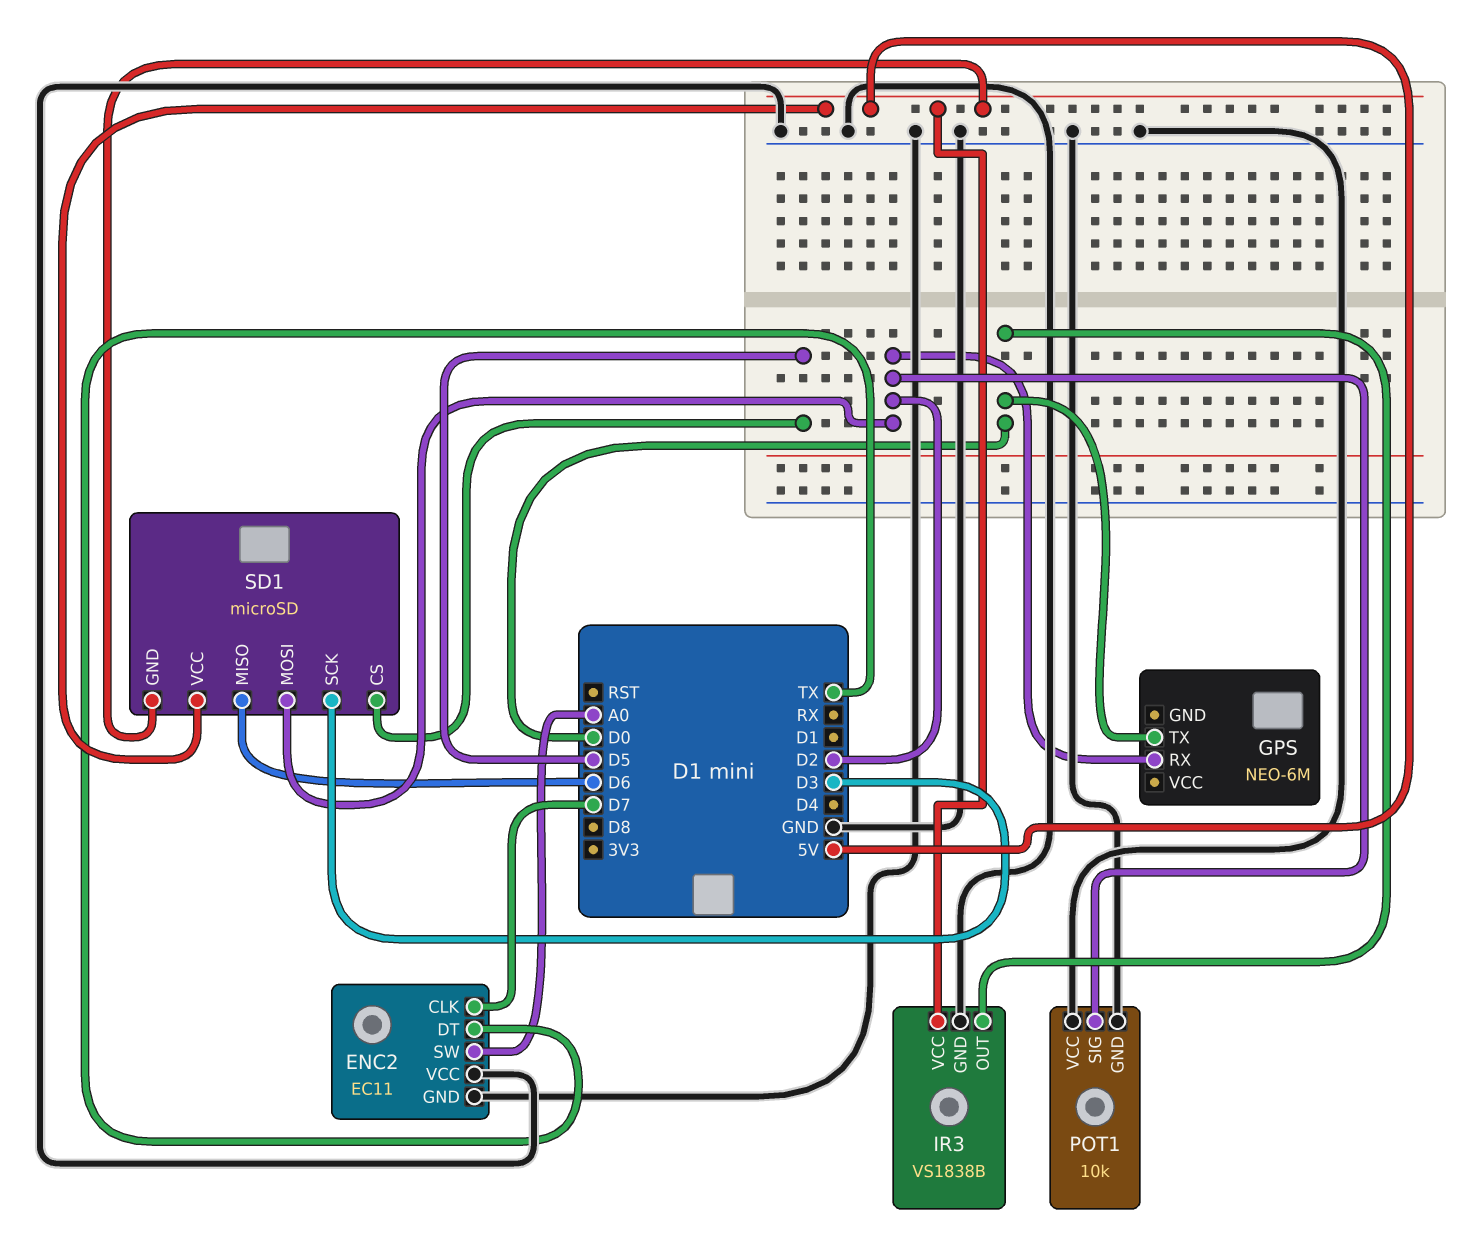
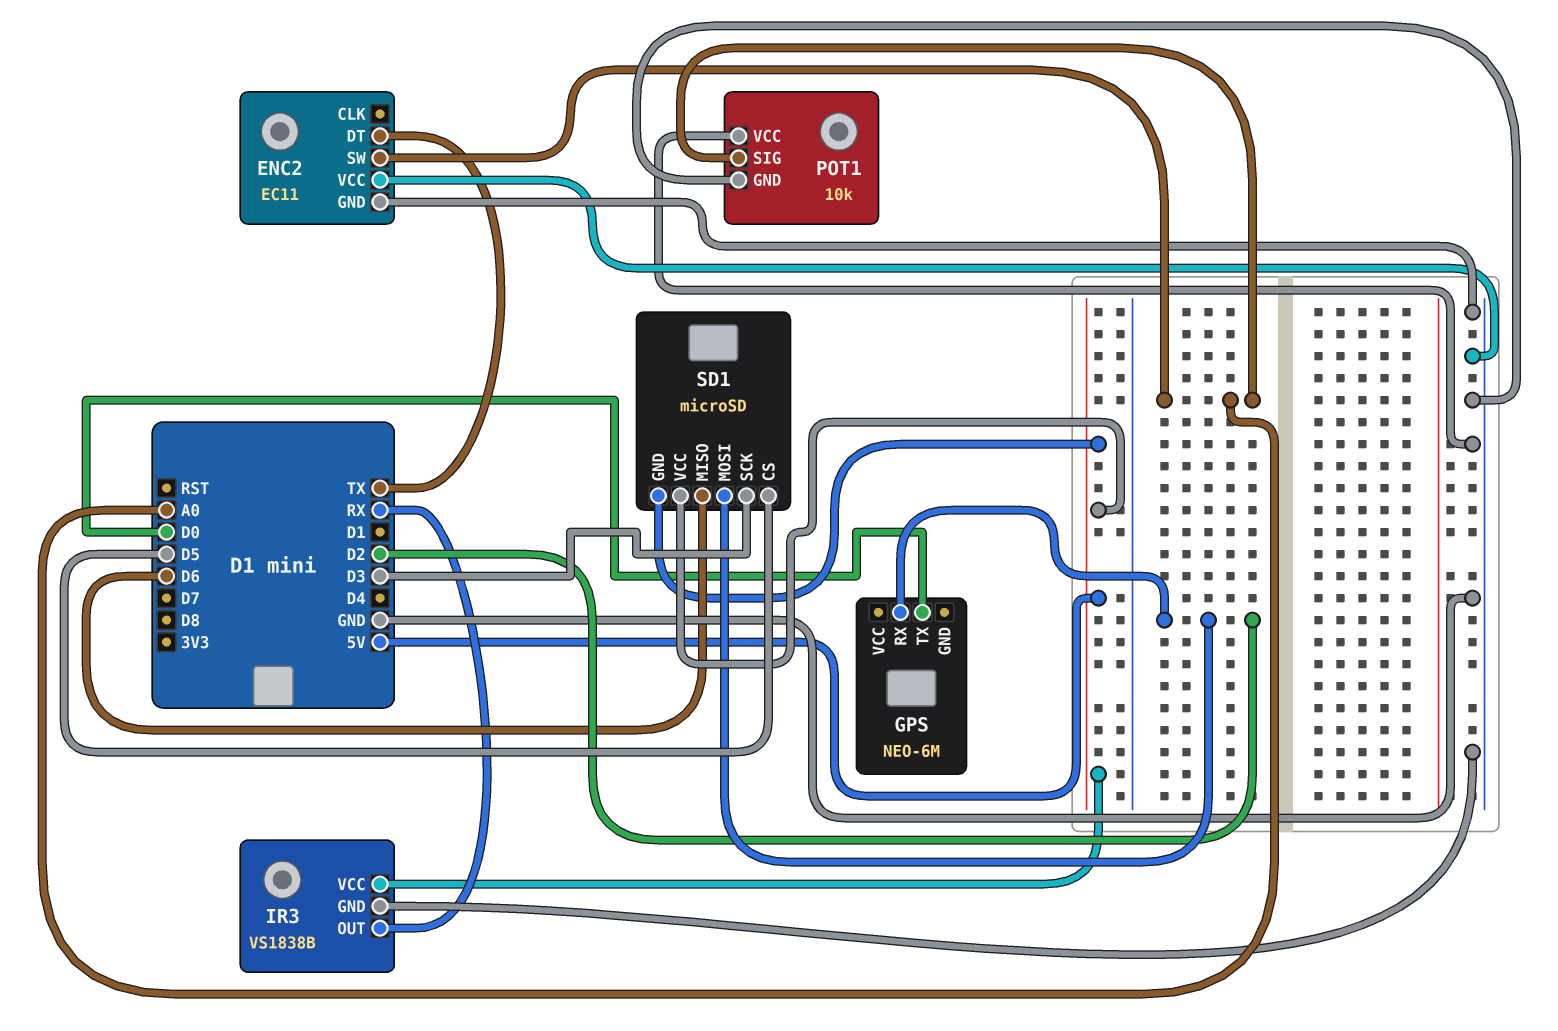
ENC2 pin CLK: D7 -> none
IR3 pin OUT: D0 -> RX
POT1 pin SIG: D2 -> A0

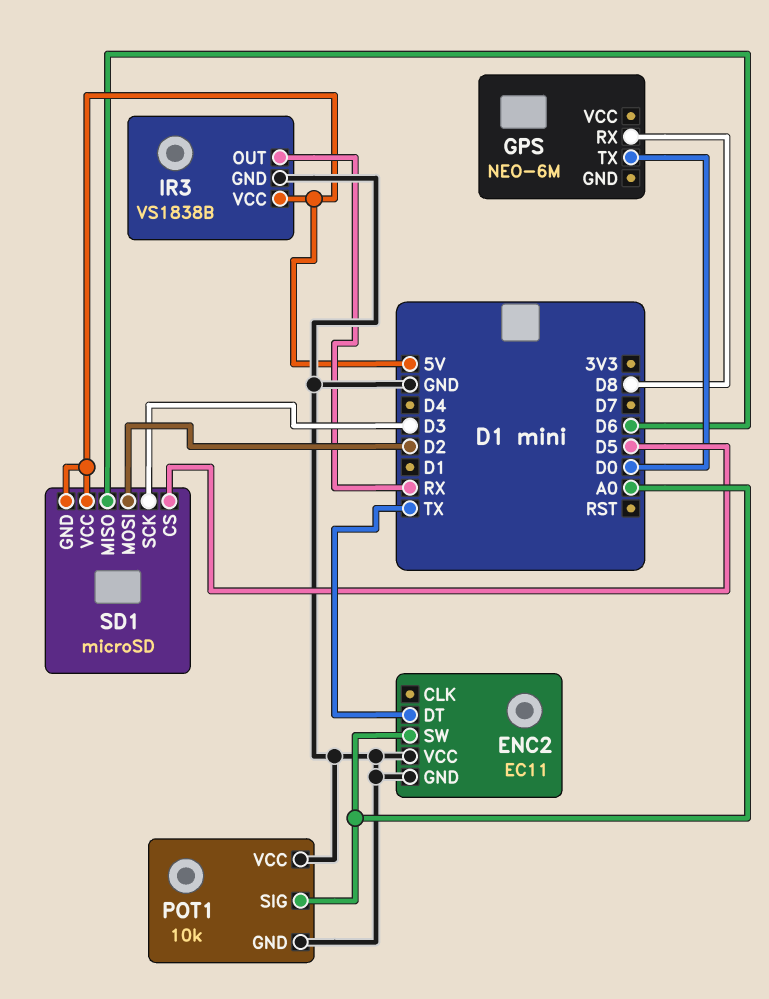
GPS pin RX: D2 -> D8

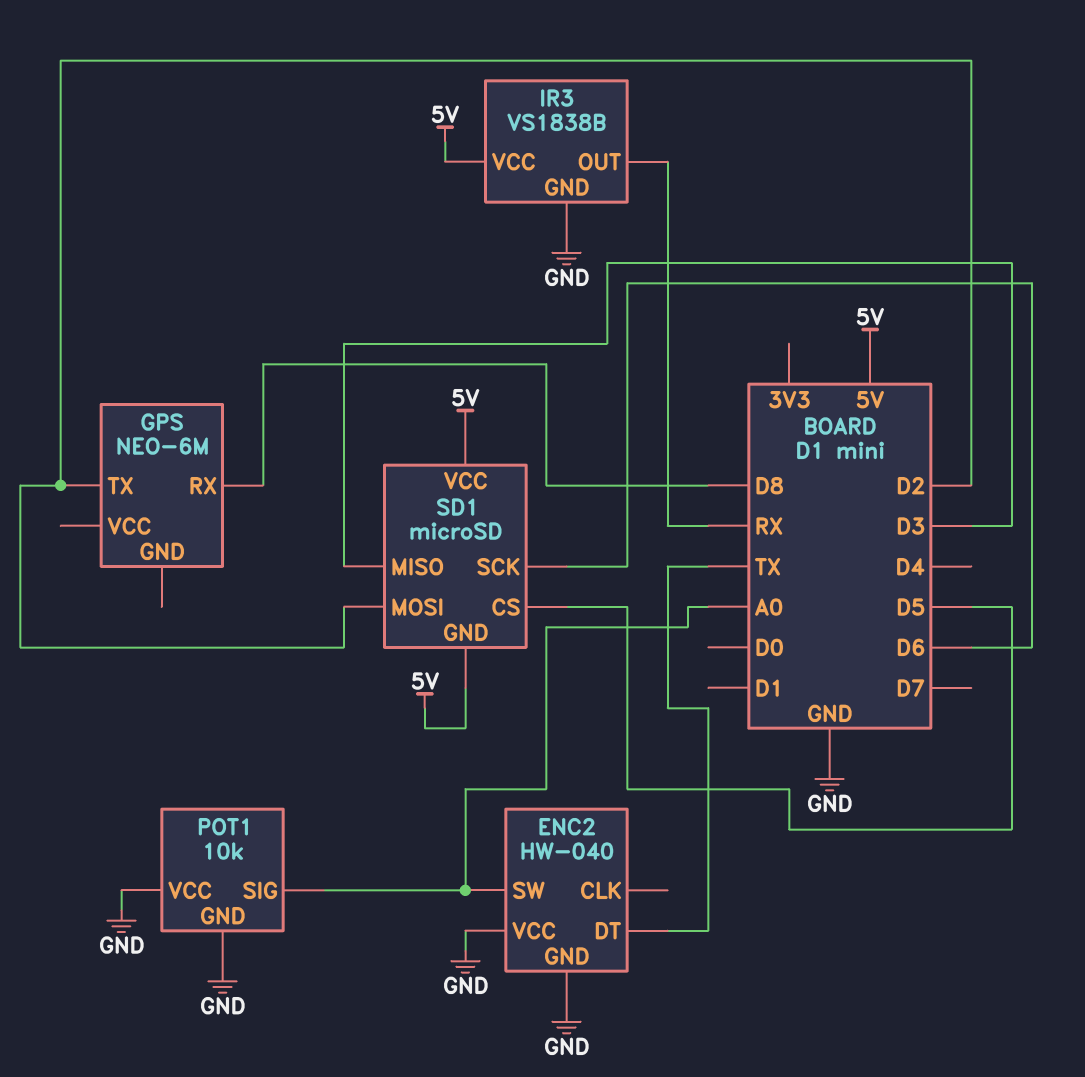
ENC2: EC11 -> HW-040
GPS pin TX: D0 -> D2
SD1 pin MISO: D6 -> D3
SD1 pin SCK: D3 -> D6

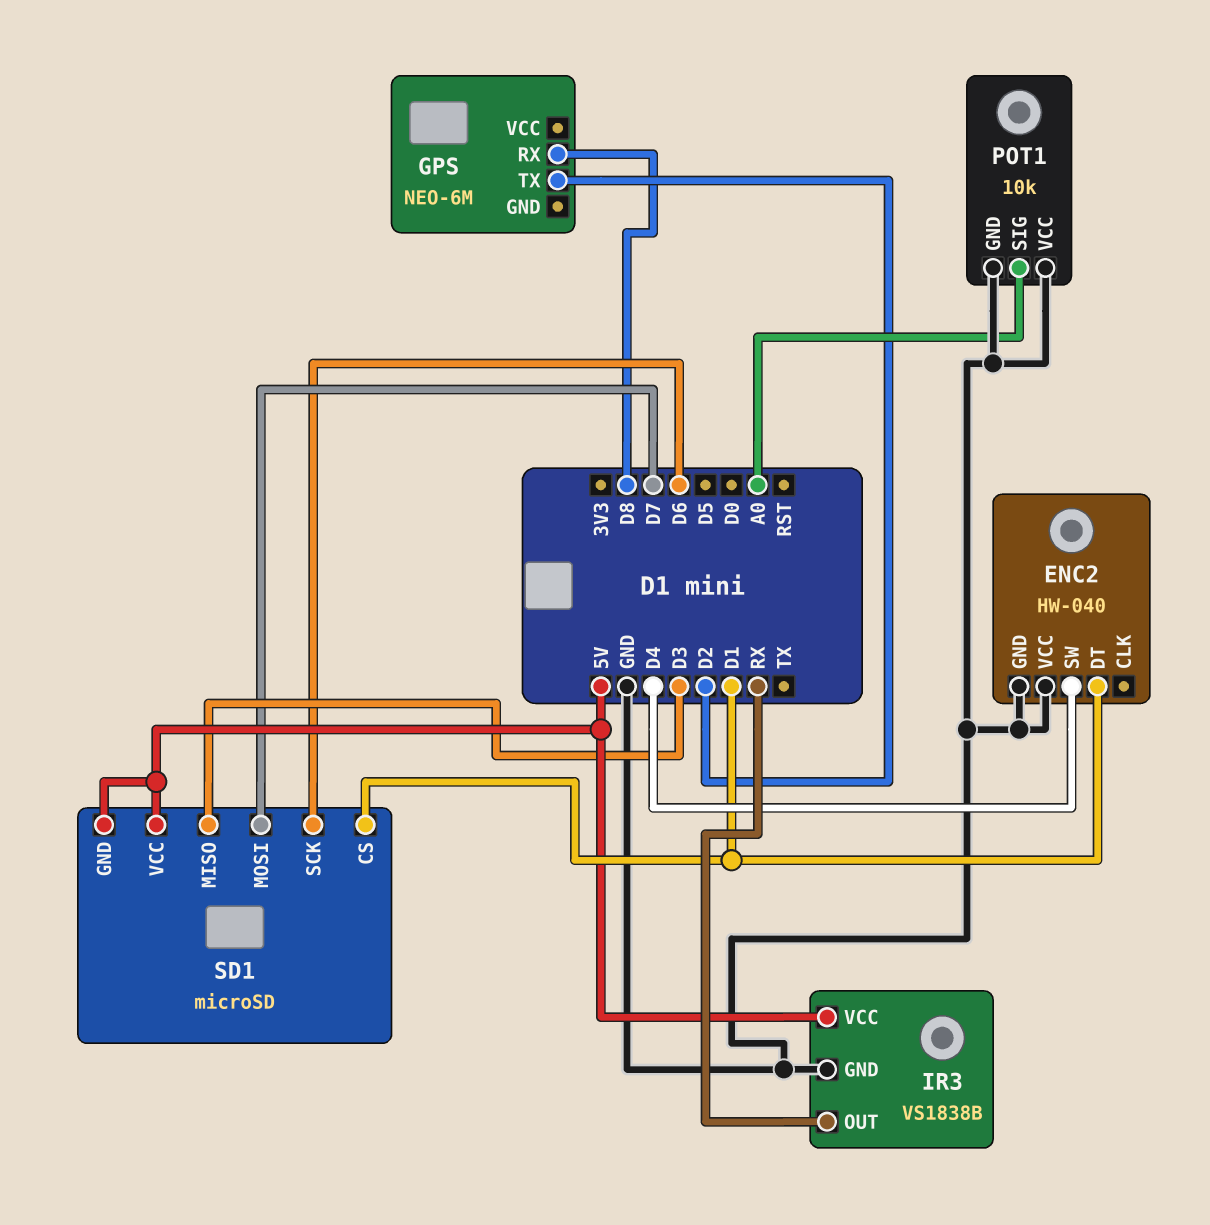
ENC2 pin DT: TX -> D1
ENC2 pin SW: A0 -> D4
SD1 pin CS: D5 -> D1
SD1 pin MOSI: D2 -> D7

